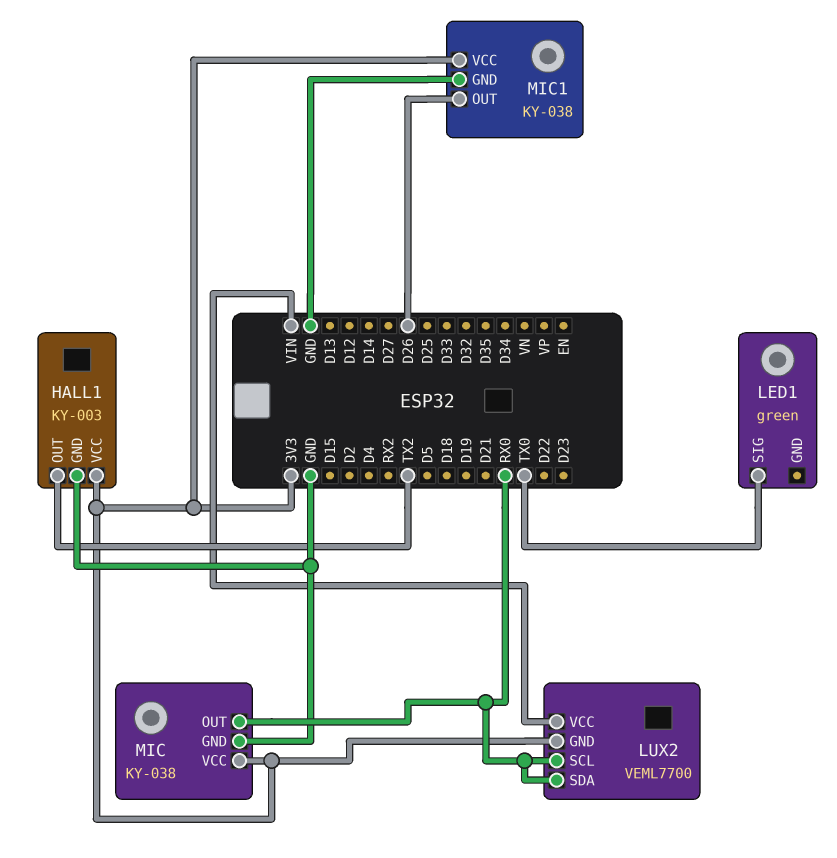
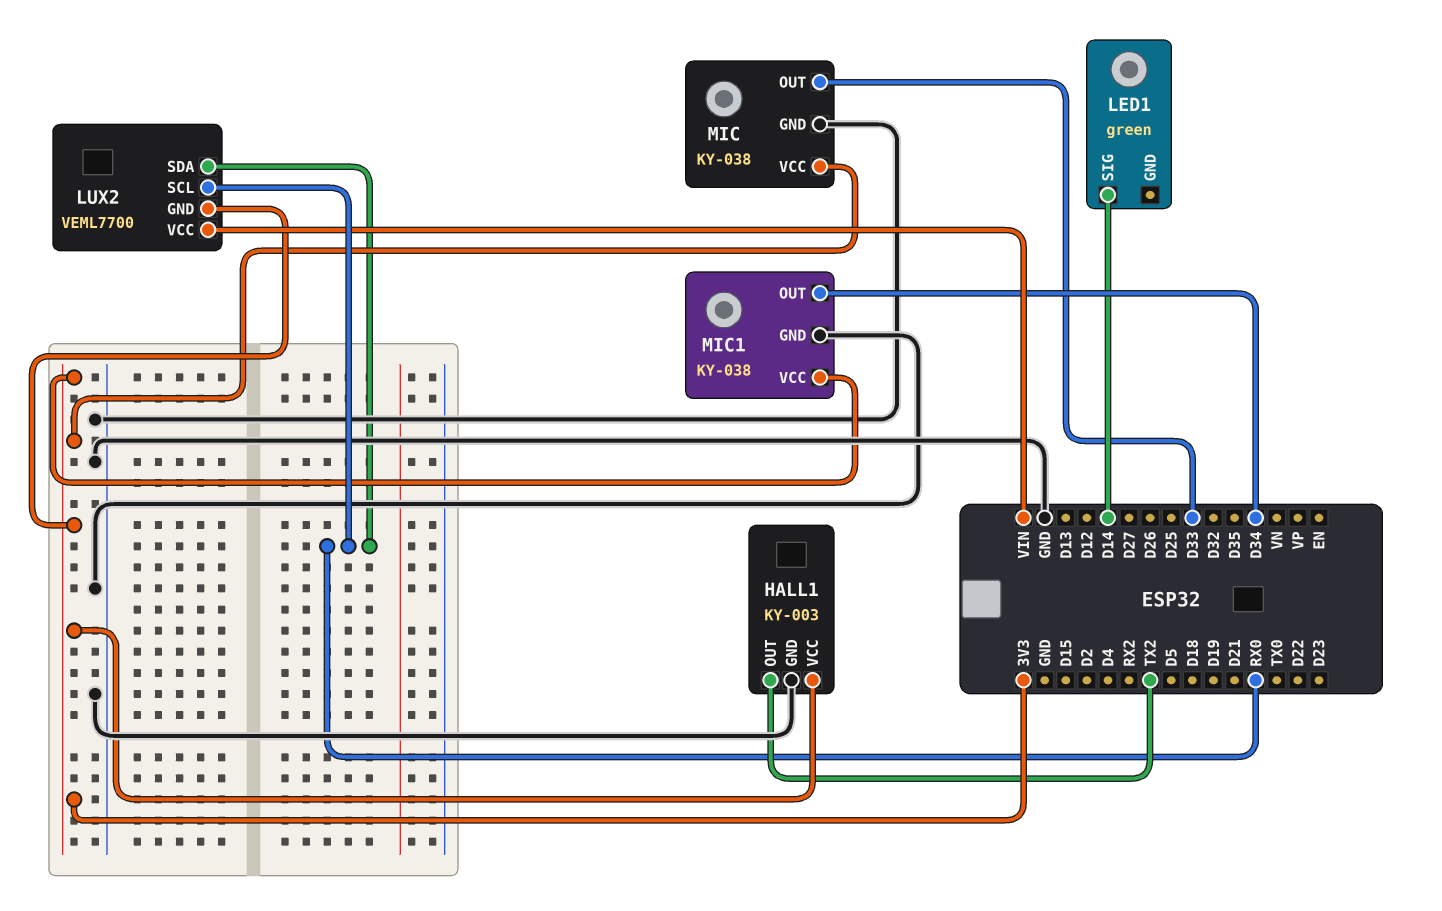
LED1 pin SIG: TX0 -> D14
MIC pin OUT: RX0 -> D33
MIC1 pin OUT: D26 -> D34

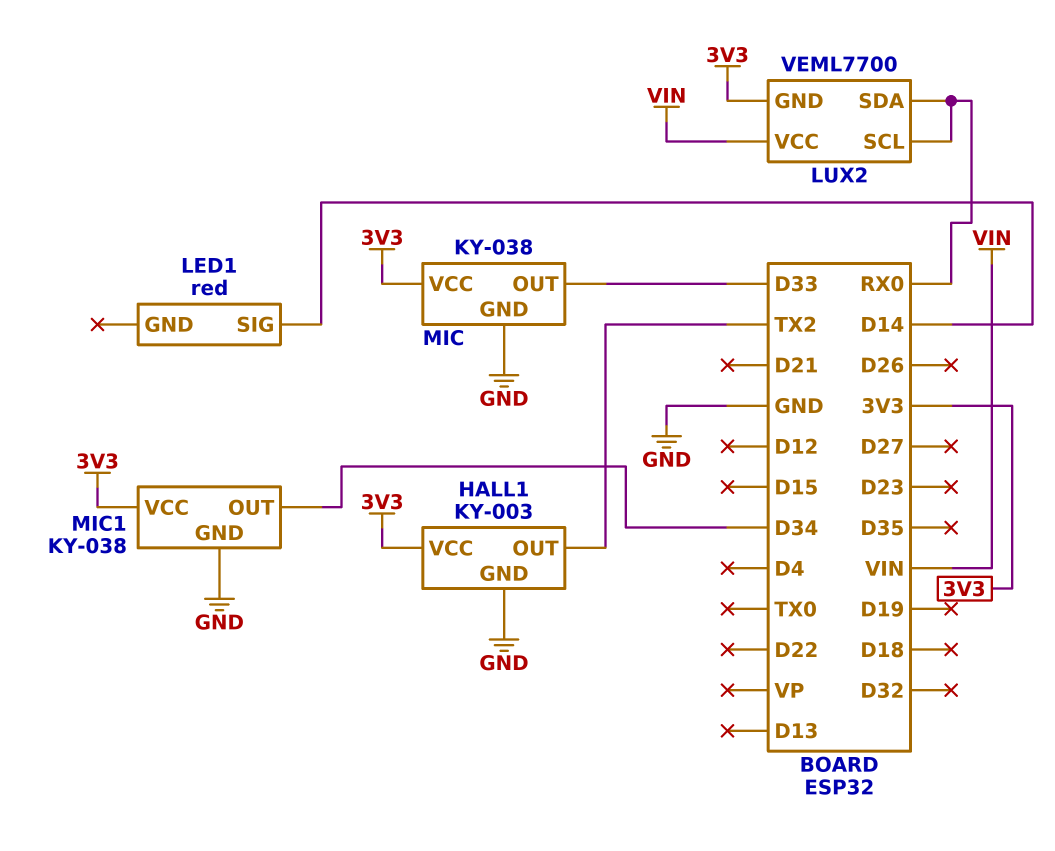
LED1: green -> red

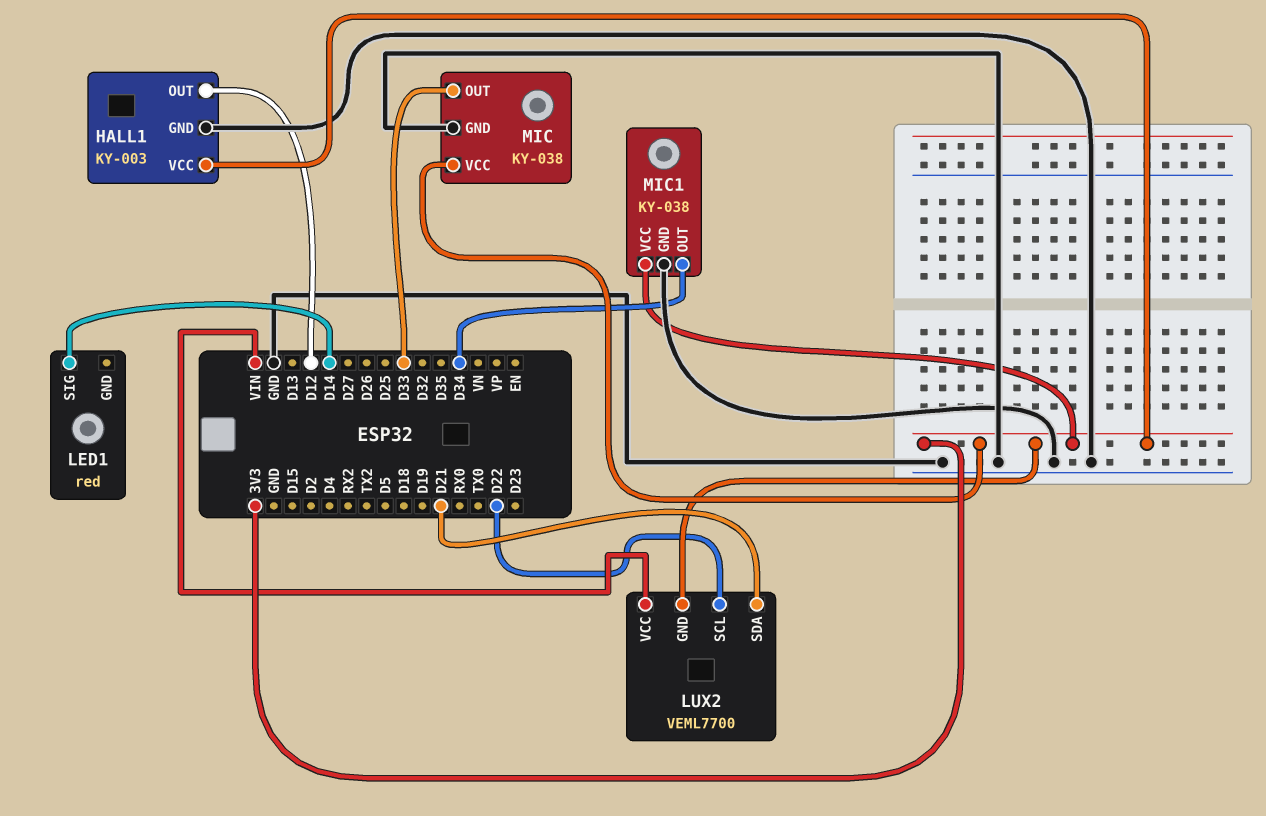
HALL1 pin OUT: TX2 -> D12
LUX2 pin SCL: RX0 -> D22
LUX2 pin SDA: RX0 -> D21

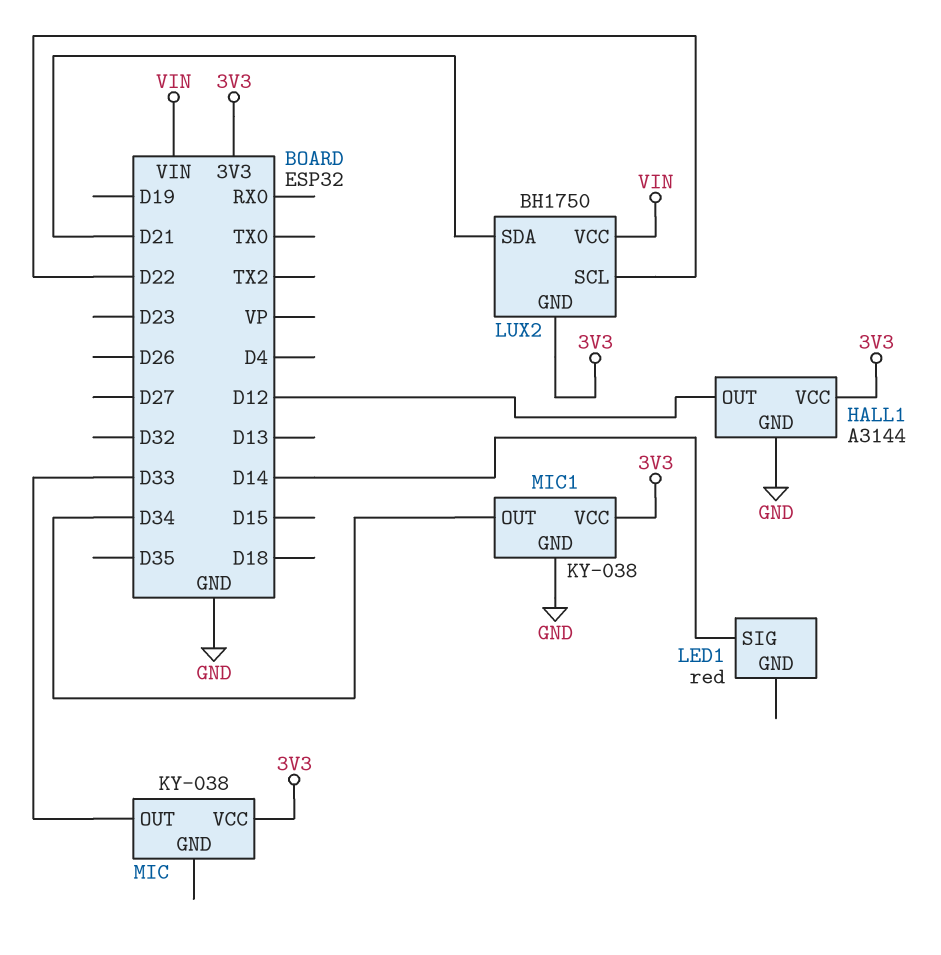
HALL1: KY-003 -> A3144
LUX2: VEML7700 -> BH1750
MIC pin GND: GND -> none

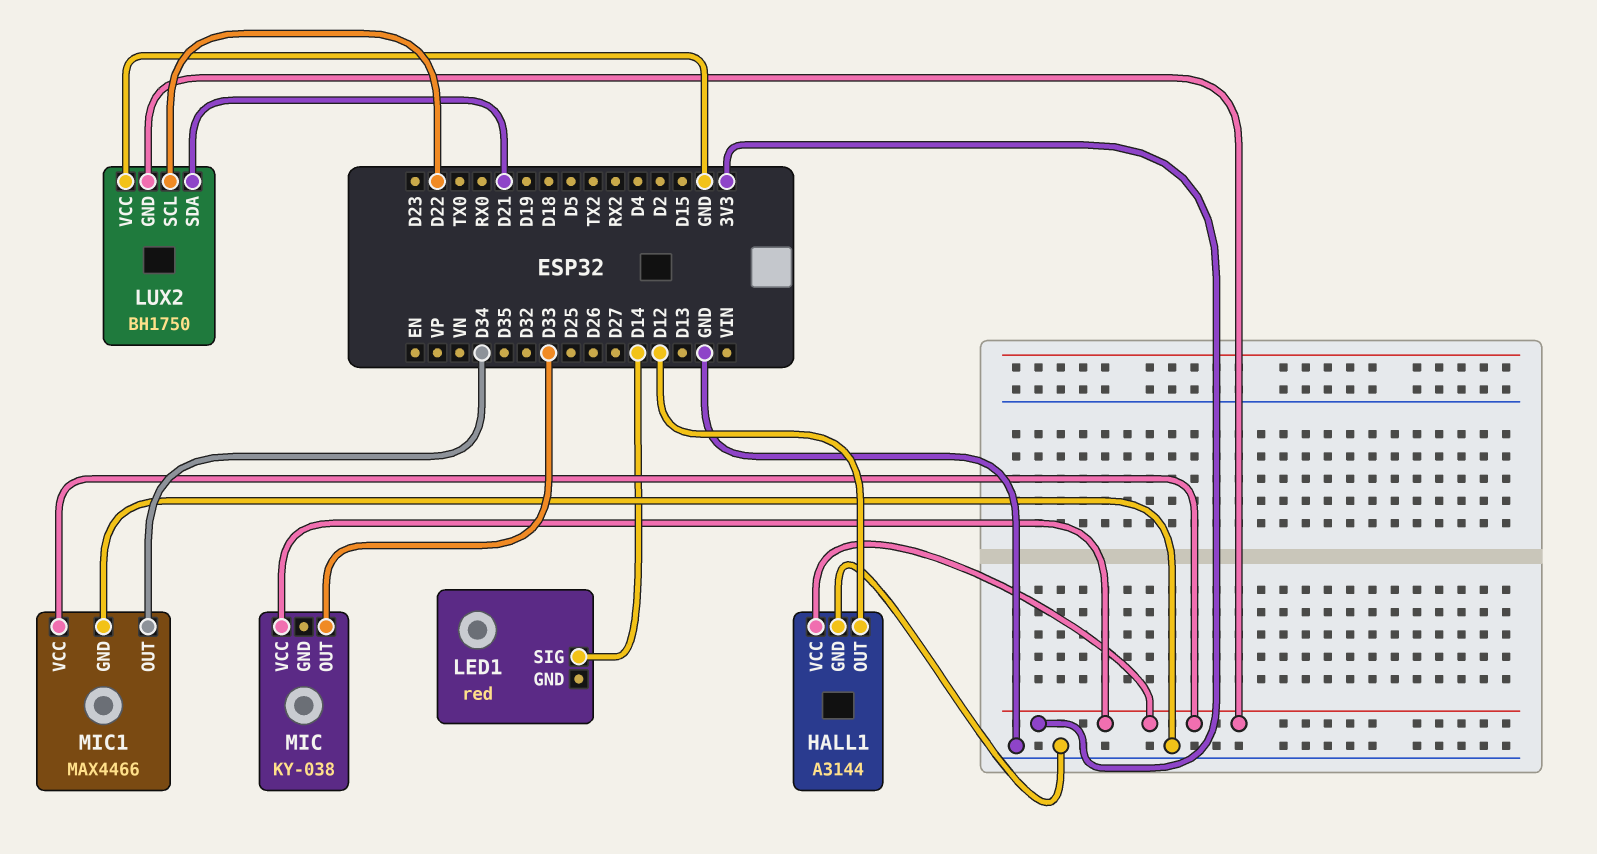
LUX2 pin VCC: VIN -> GND
MIC1: KY-038 -> MAX4466

